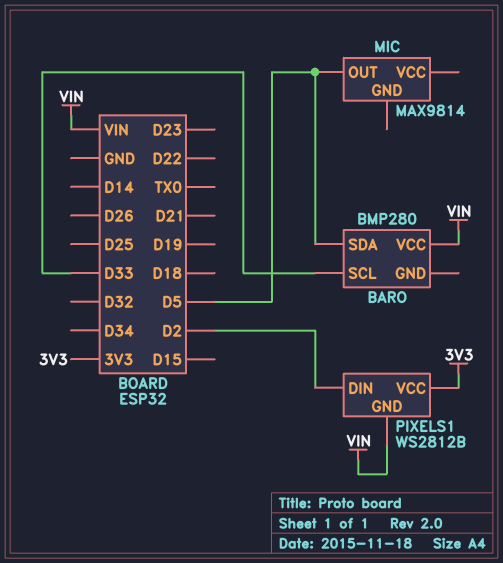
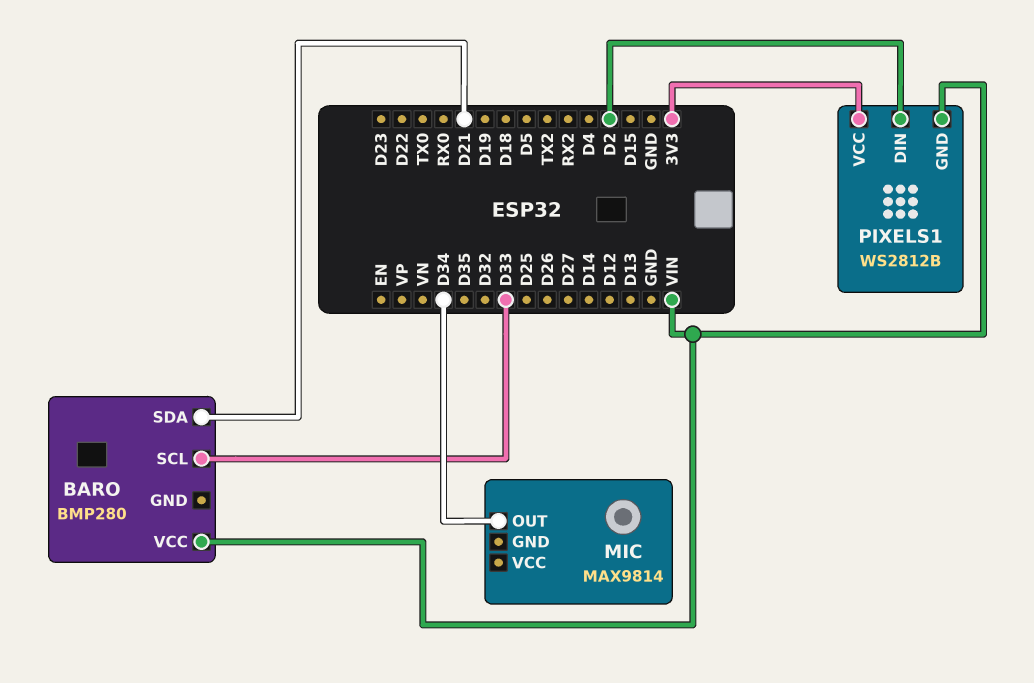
BARO pin SDA: D5 -> D21
MIC pin OUT: D5 -> D34

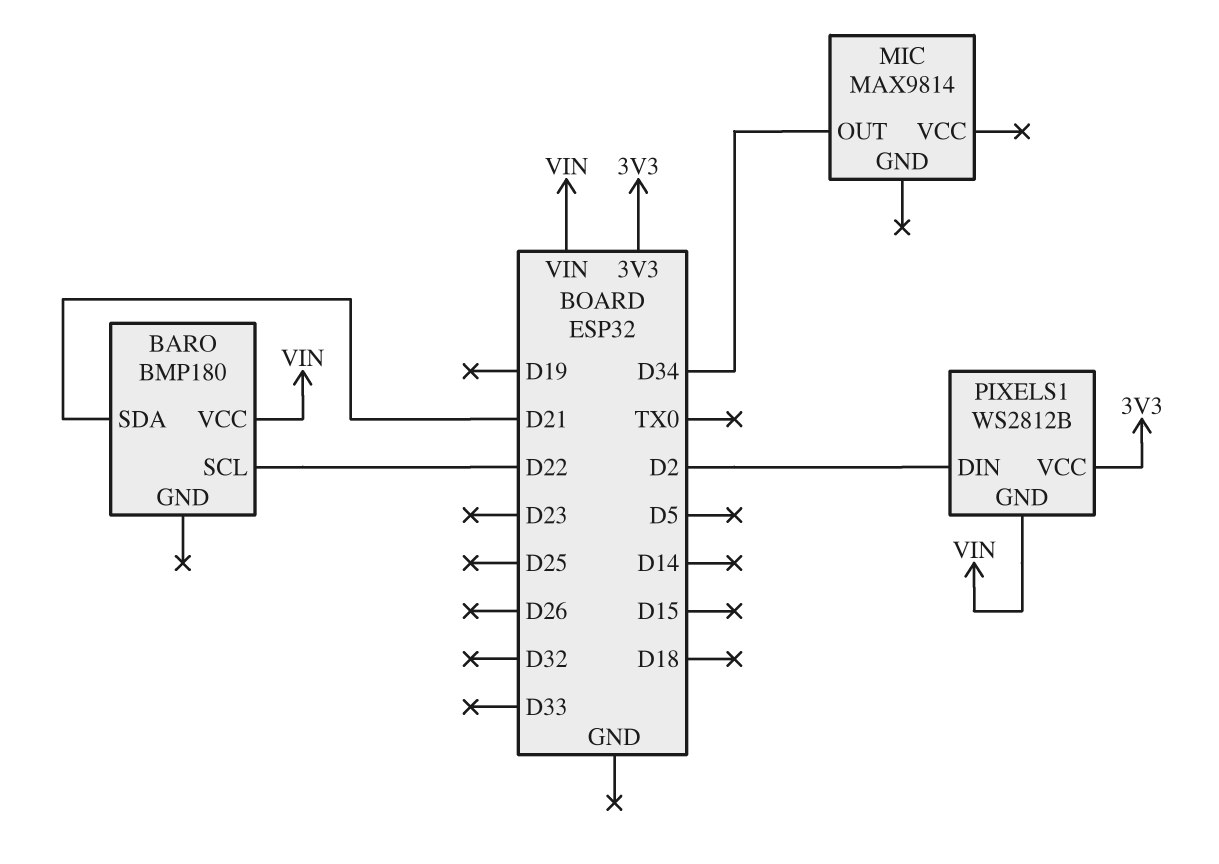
BARO: BMP280 -> BMP180
BARO pin SCL: D33 -> D22

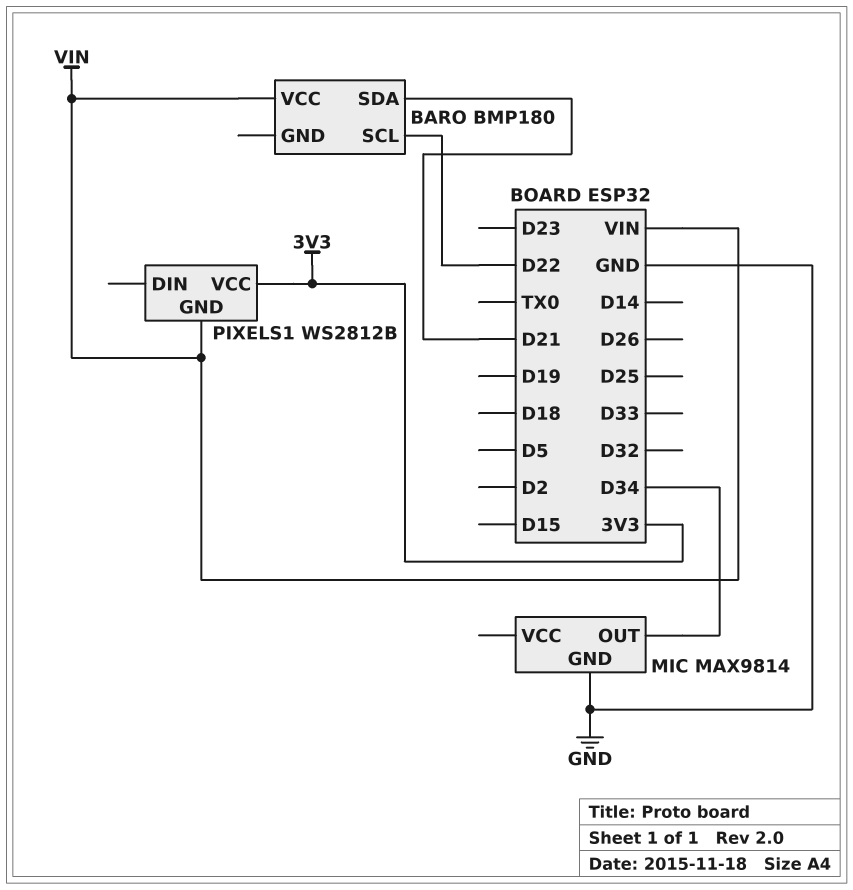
MIC pin GND: none -> GND
PIXELS1 pin DIN: D2 -> none

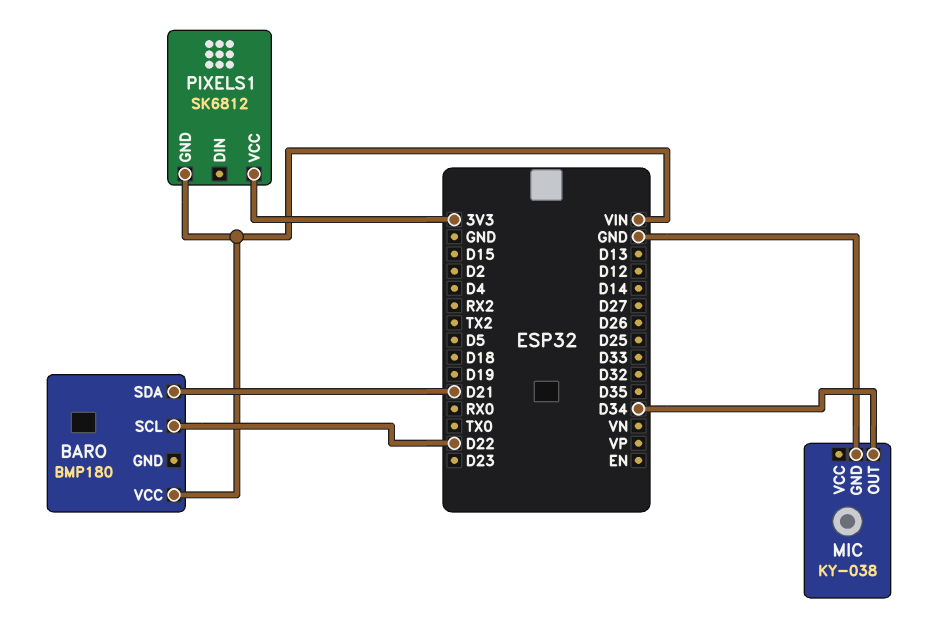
MIC: MAX9814 -> KY-038
PIXELS1: WS2812B -> SK6812

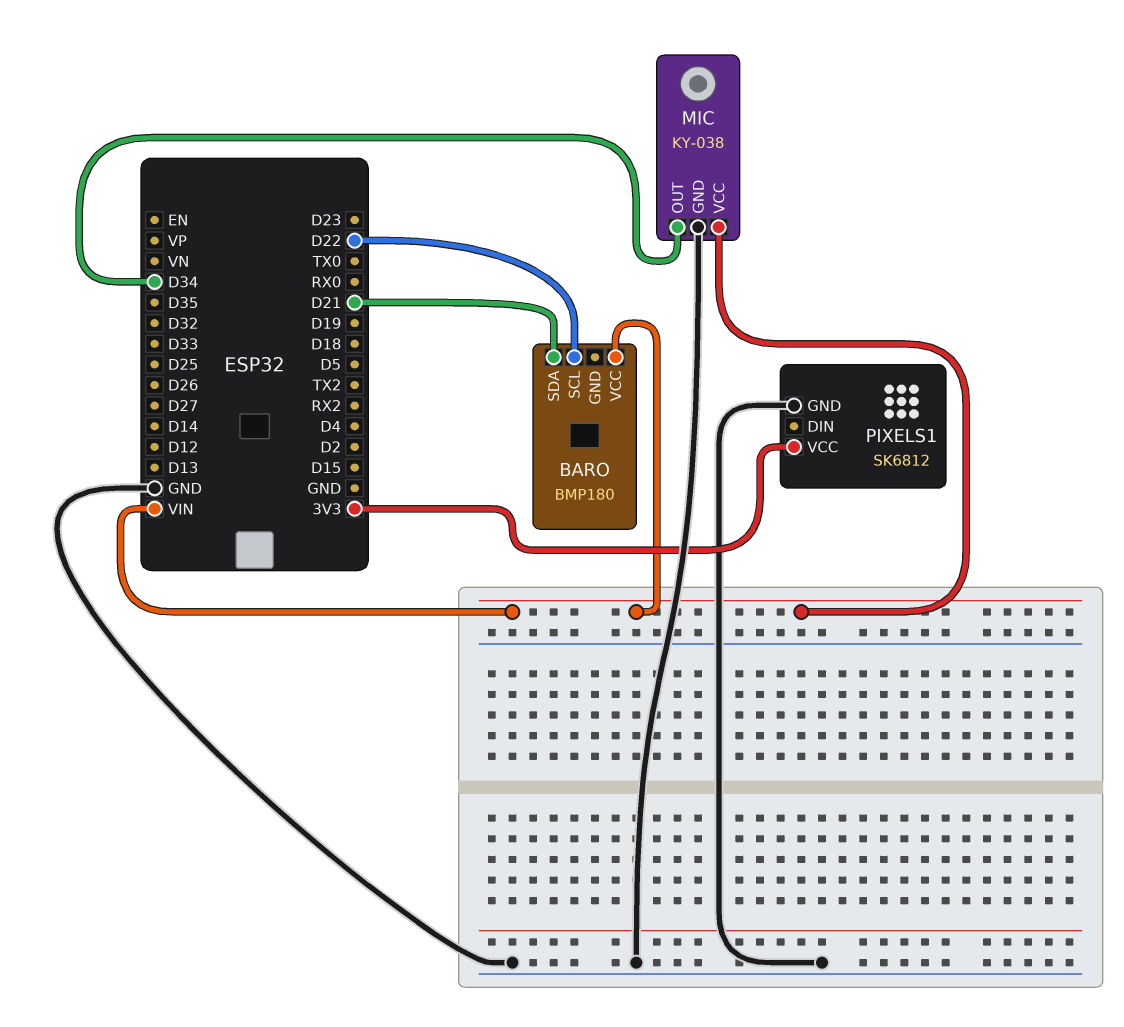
MIC pin VCC: none -> VIN
PIXELS1 pin GND: VIN -> GND

